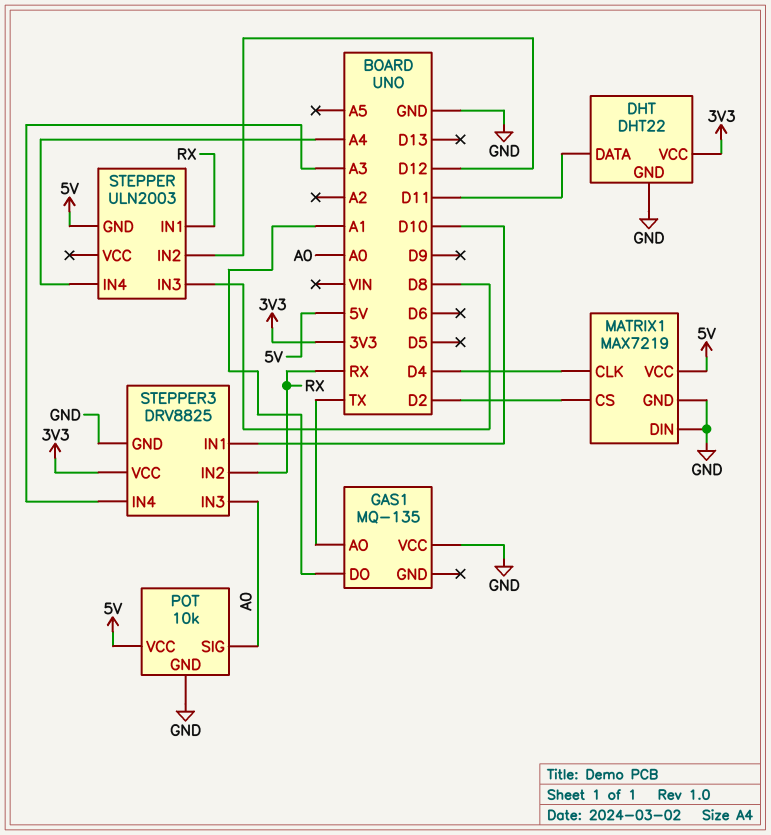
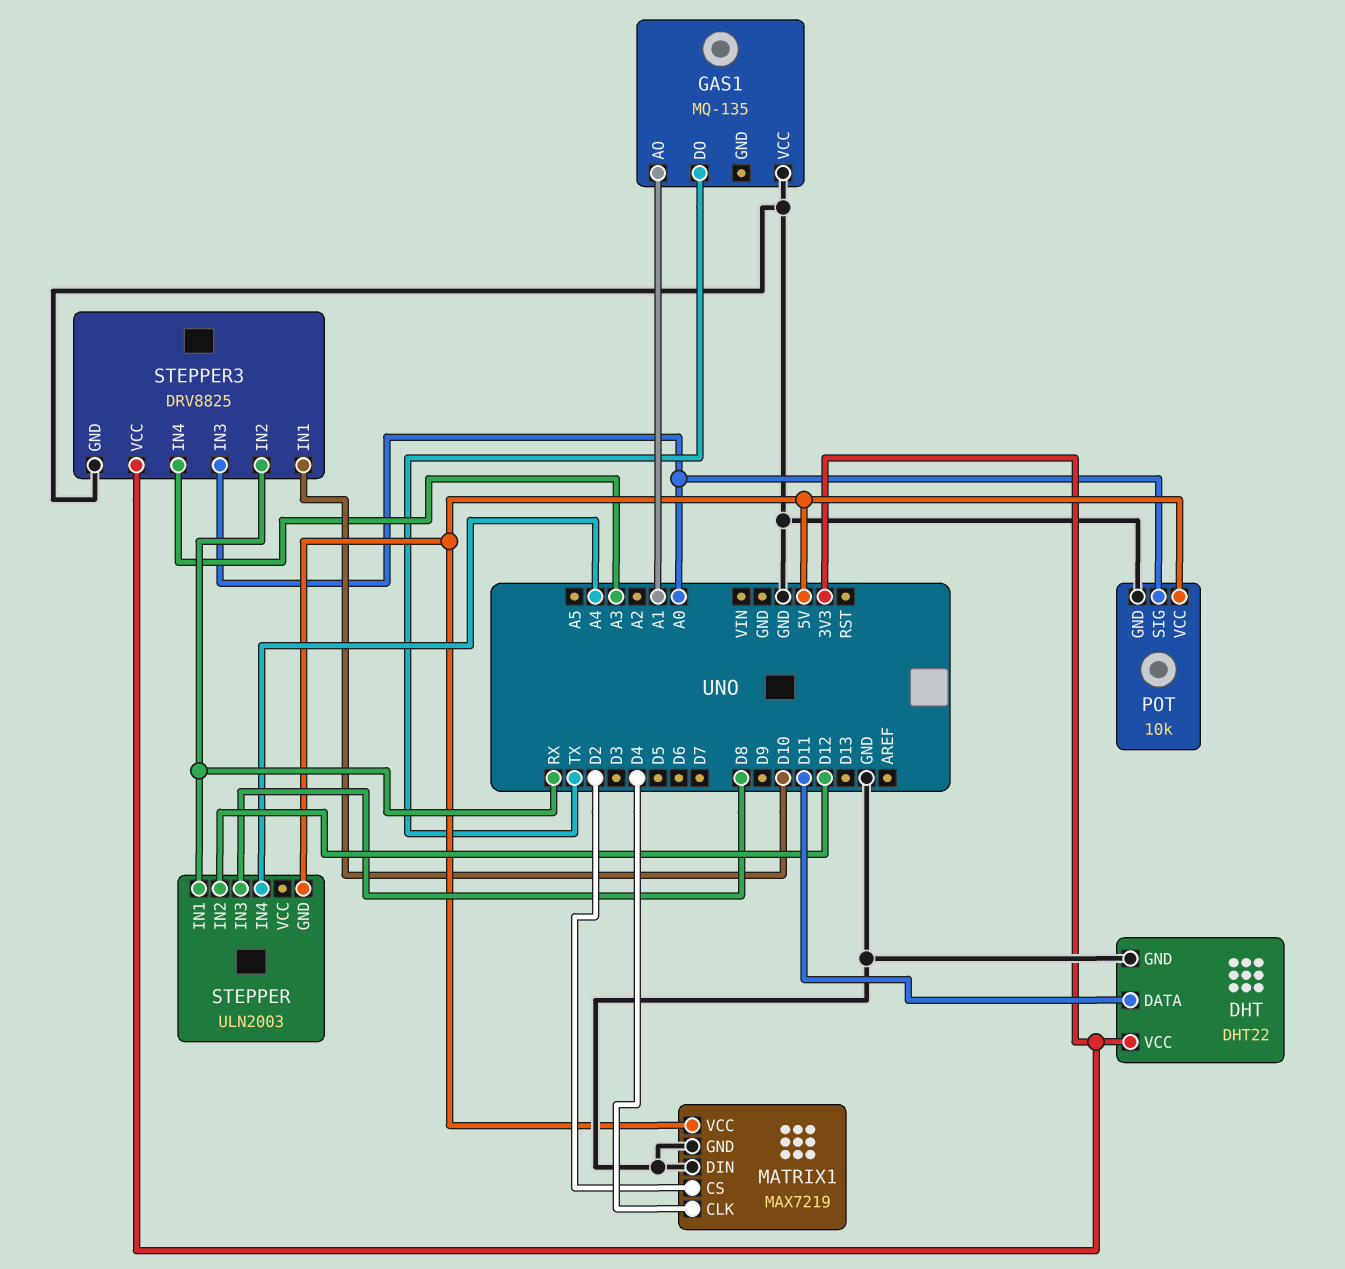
GAS1 pin AO: TX -> A1
GAS1 pin DO: A1 -> TX

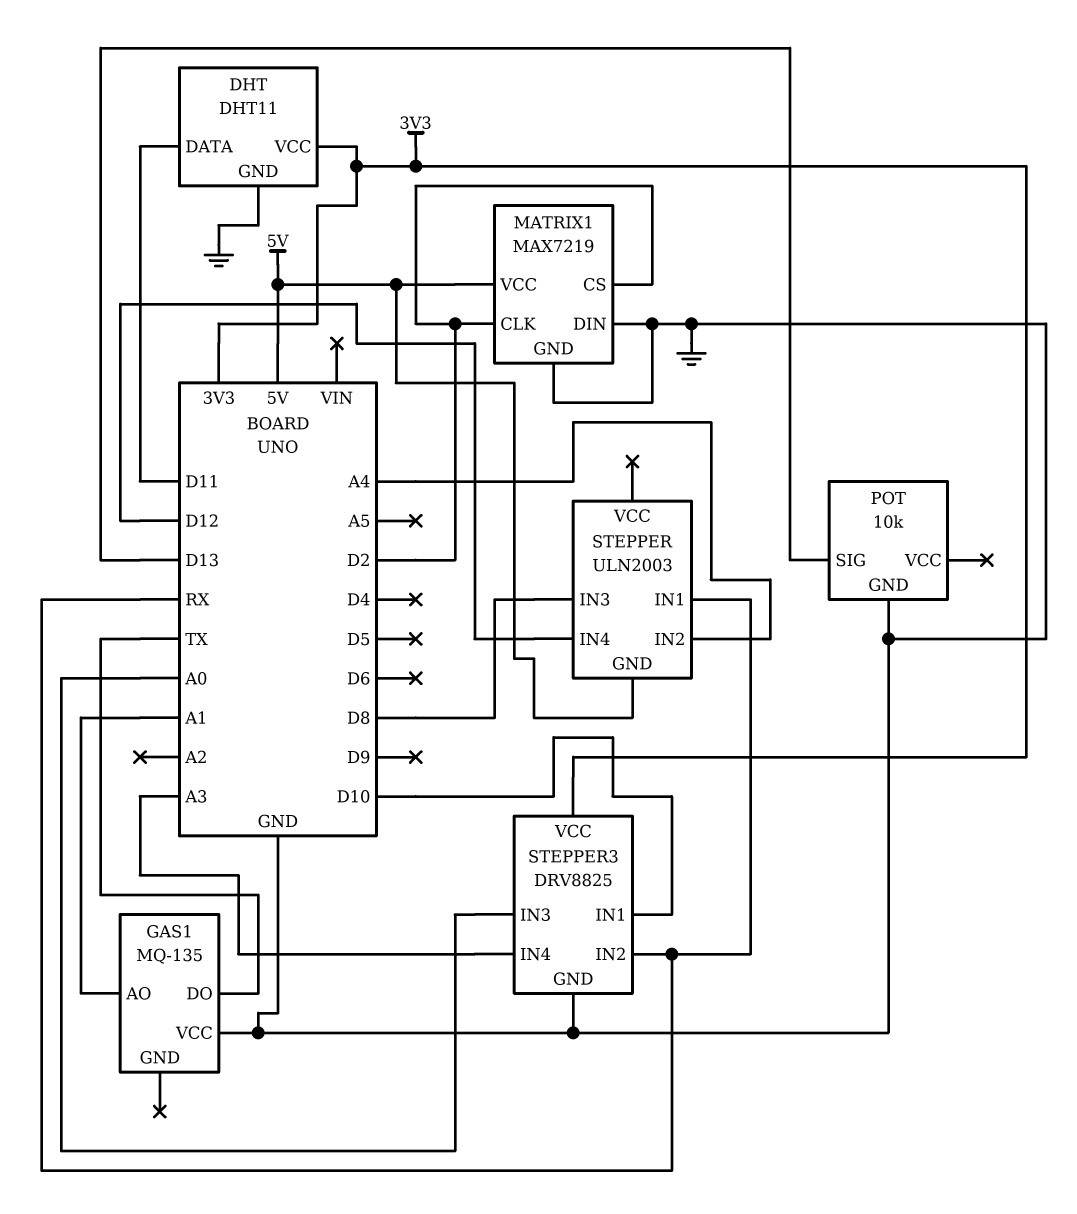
DHT: DHT22 -> DHT11
MATRIX1 pin CLK: D4 -> D2
POT pin SIG: A0 -> D13
POT pin VCC: 5V -> none
STEPPER pin IN2: D12 -> A4
STEPPER pin IN4: A4 -> D12

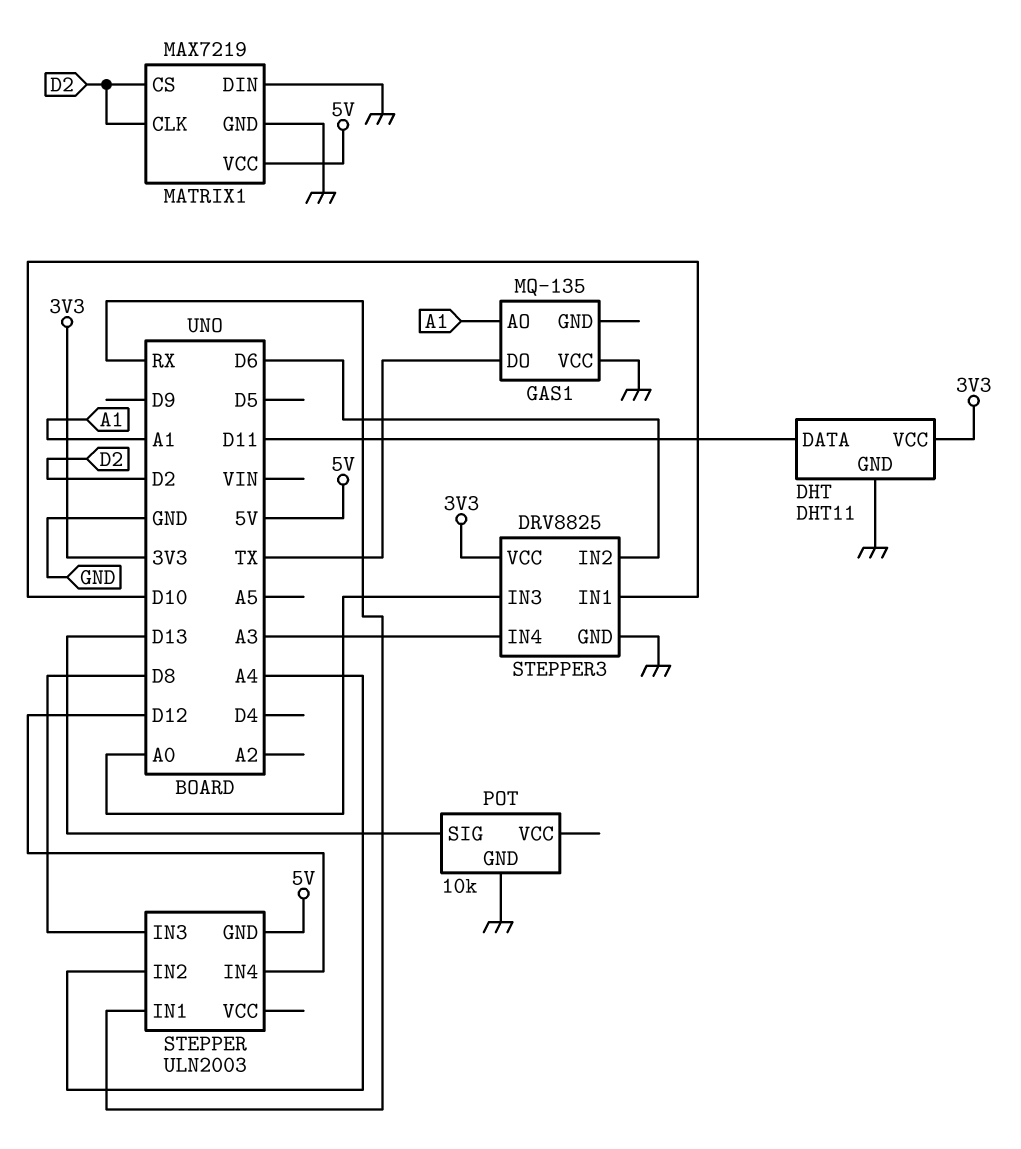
STEPPER3 pin IN2: RX -> D6

